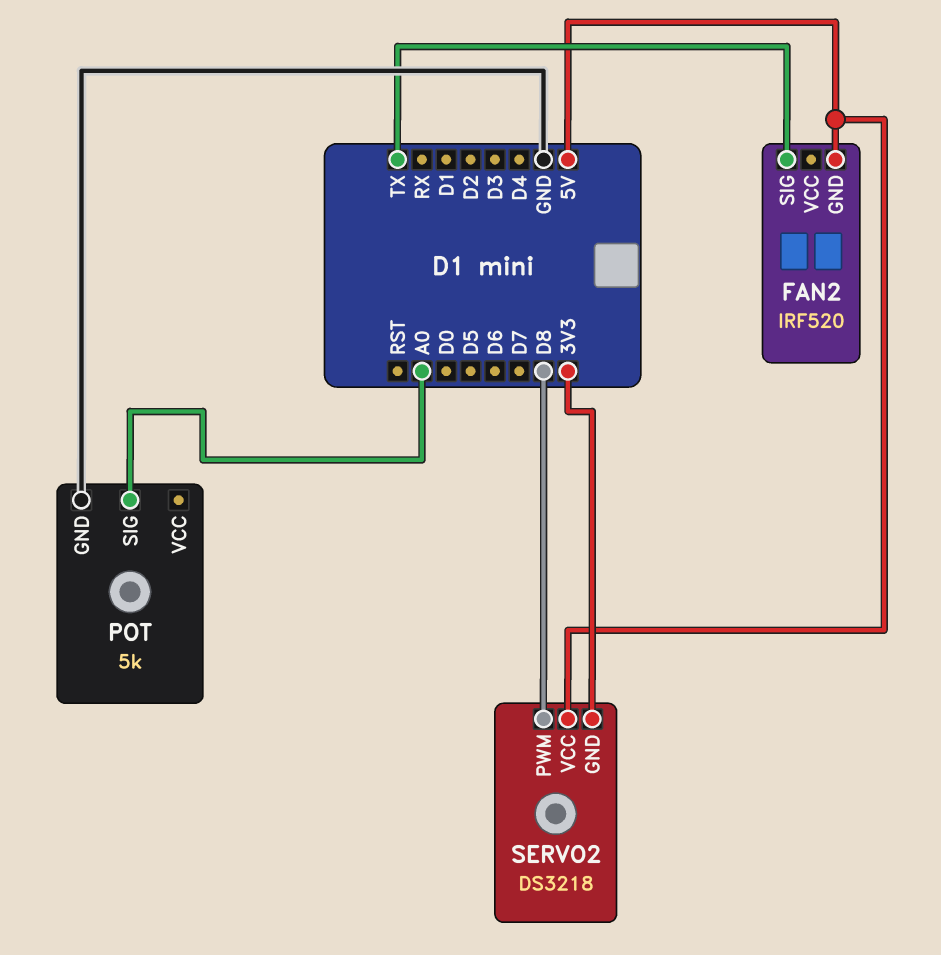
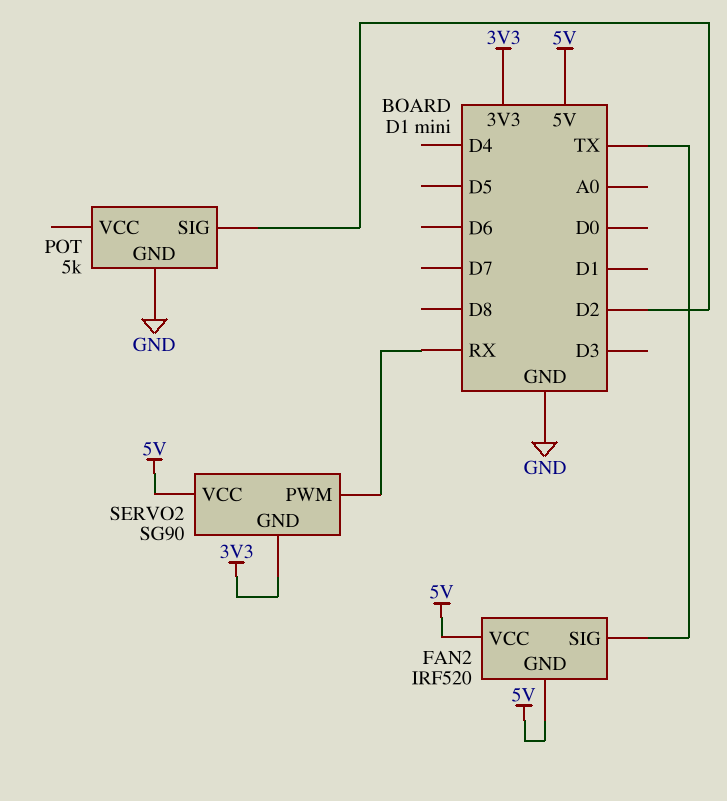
FAN2 pin VCC: none -> 5V
POT pin SIG: A0 -> D2
SERVO2: DS3218 -> SG90
SERVO2 pin PWM: D8 -> RX

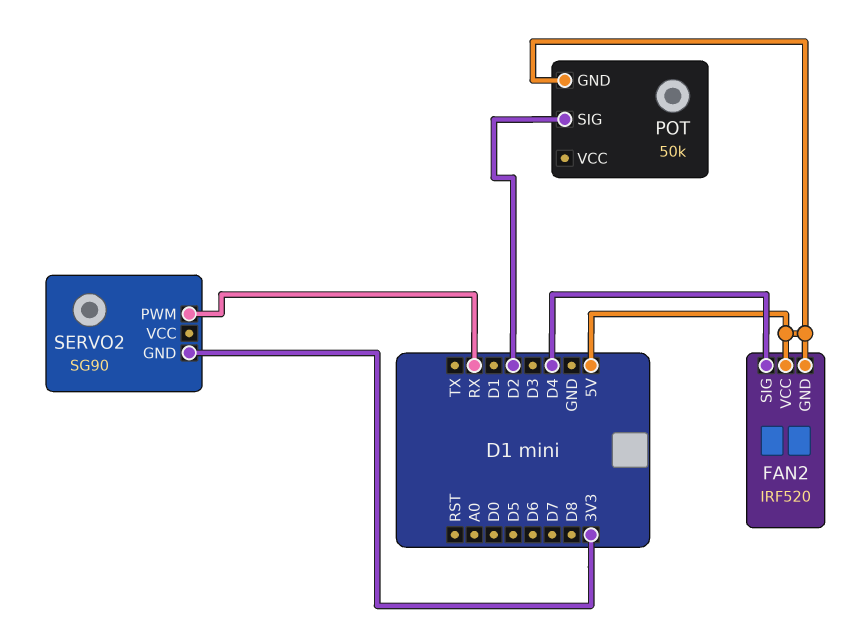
FAN2 pin SIG: TX -> D4
POT: 5k -> 50k
POT pin GND: GND -> 5V
SERVO2 pin VCC: 5V -> none

